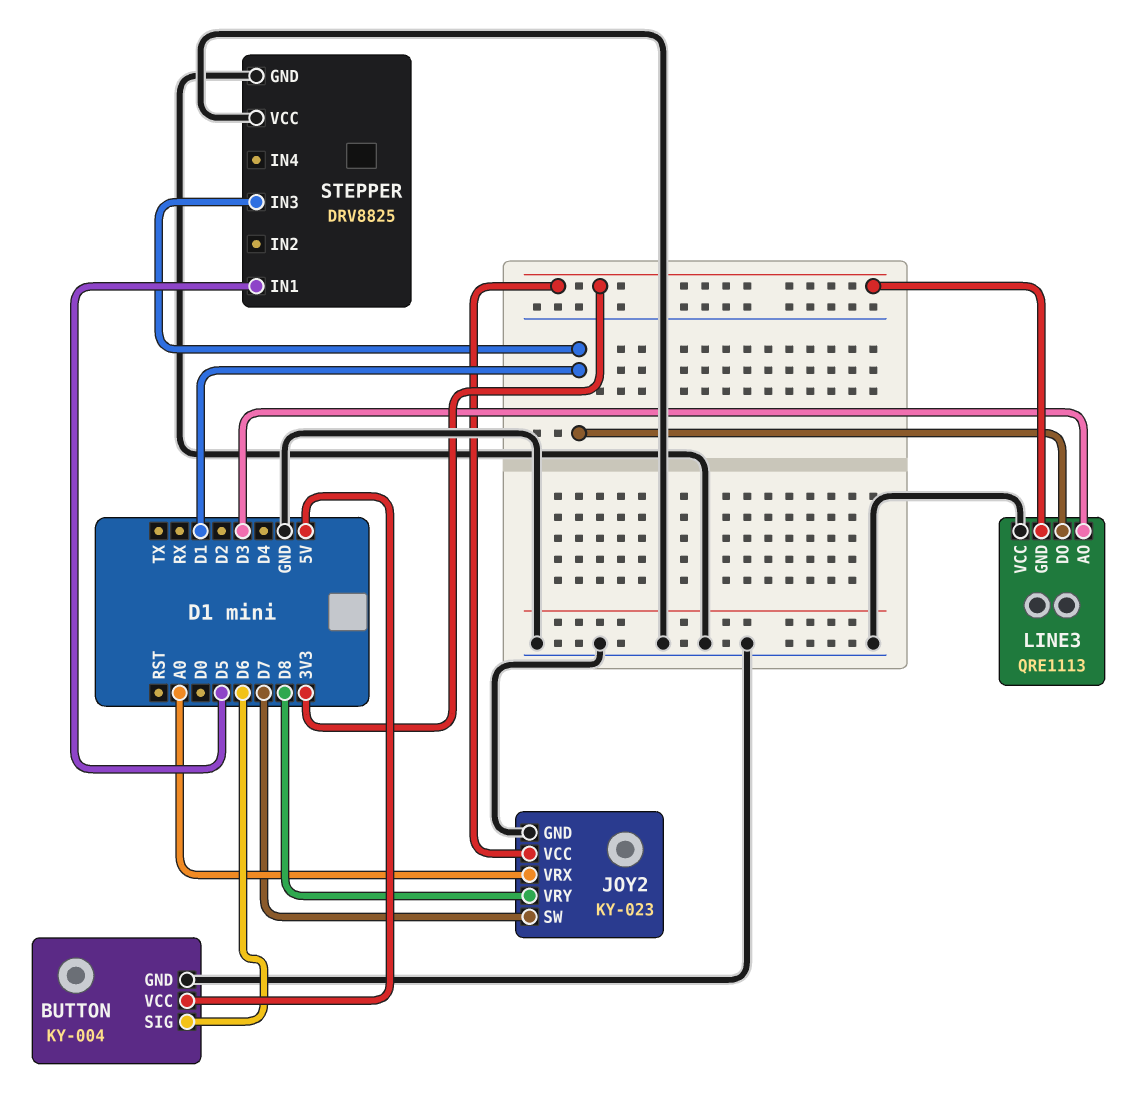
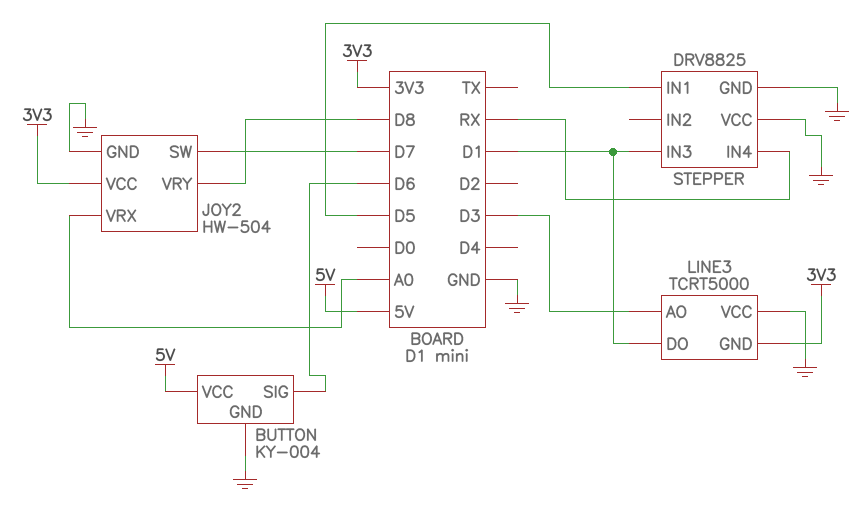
JOY2: KY-023 -> HW-504
LINE3: QRE1113 -> TCRT5000
STEPPER pin IN4: none -> RX

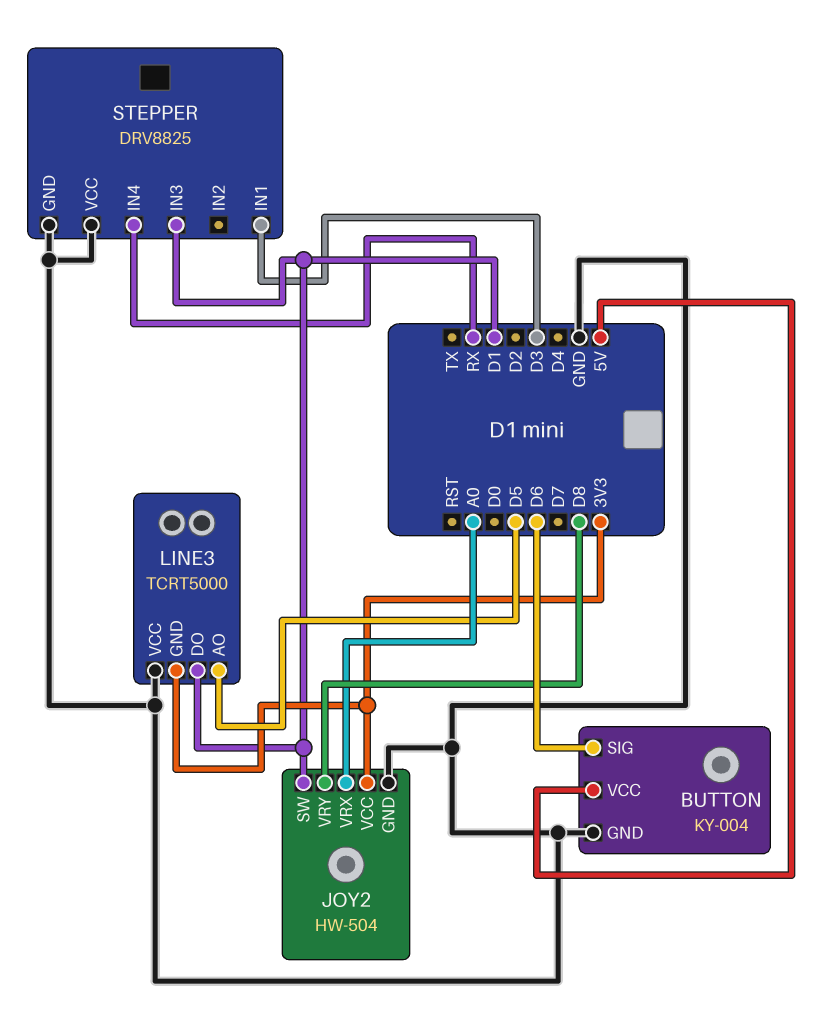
JOY2 pin SW: D7 -> D1
LINE3 pin AO: D3 -> D5
STEPPER pin IN1: D5 -> D3

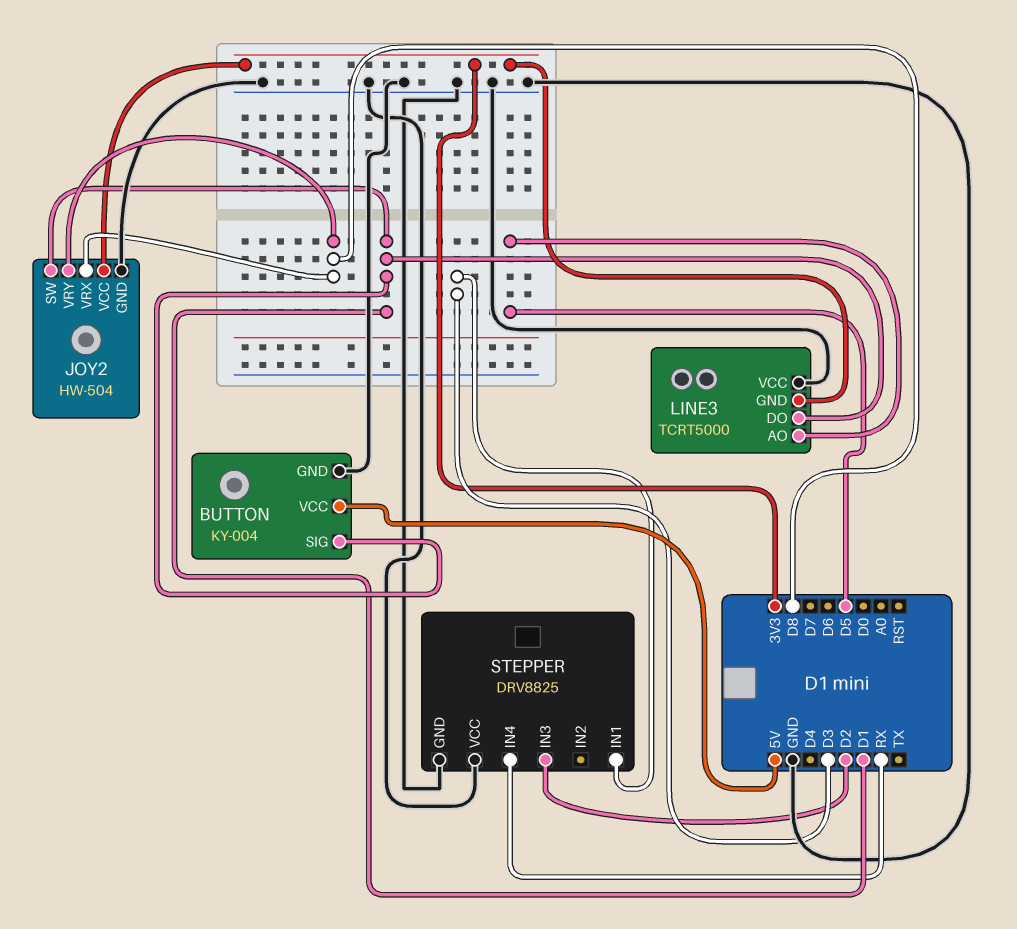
BUTTON pin SIG: D6 -> D1
JOY2 pin VRX: A0 -> D8
STEPPER pin IN3: D1 -> D2

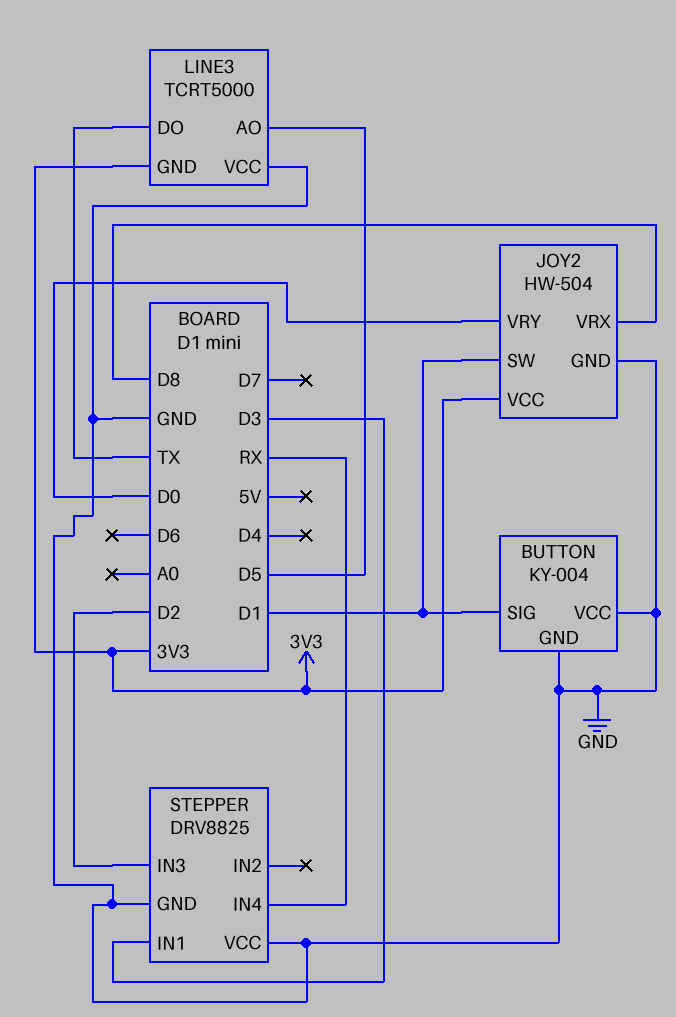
BUTTON pin VCC: 5V -> GND
JOY2 pin VRY: D8 -> D0
LINE3 pin DO: D1 -> TX

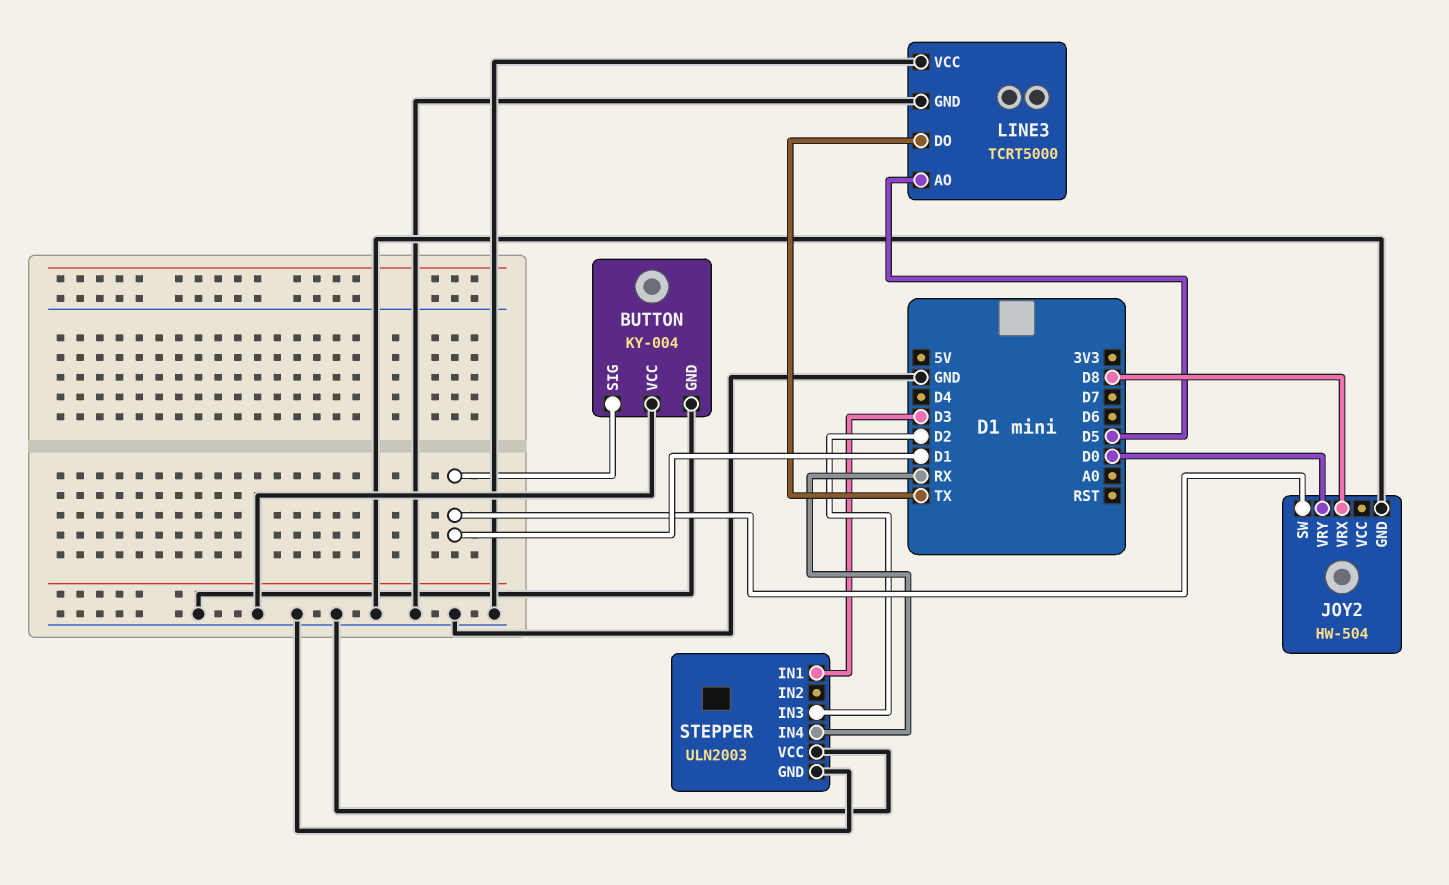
JOY2 pin VCC: 3V3 -> none
LINE3 pin GND: 3V3 -> GND
STEPPER: DRV8825 -> ULN2003

